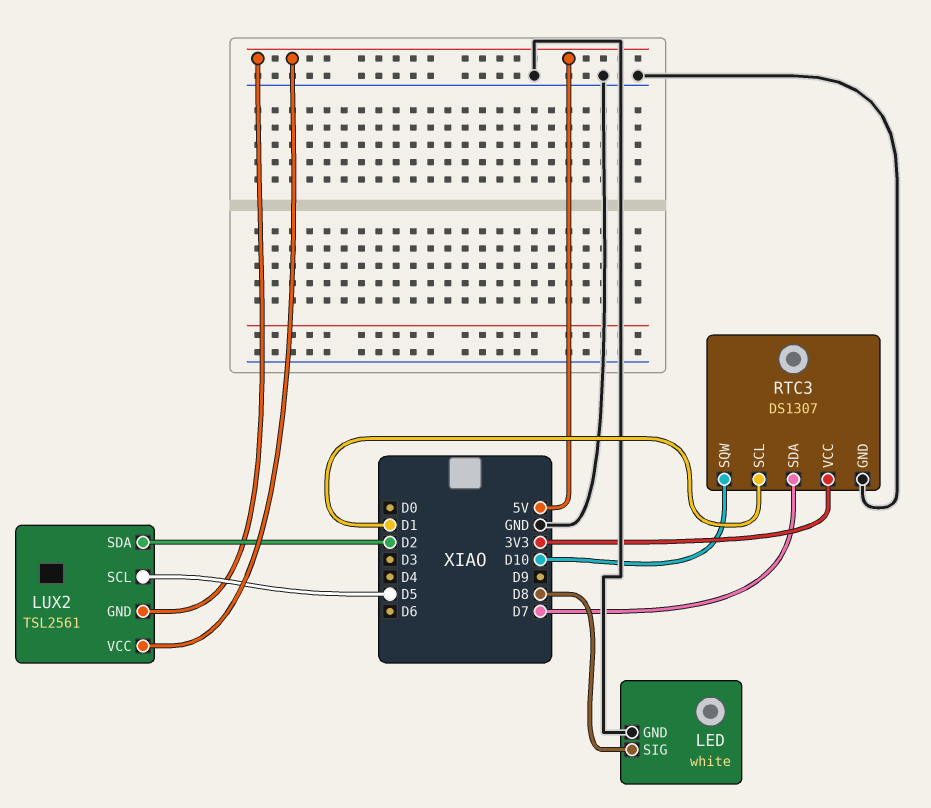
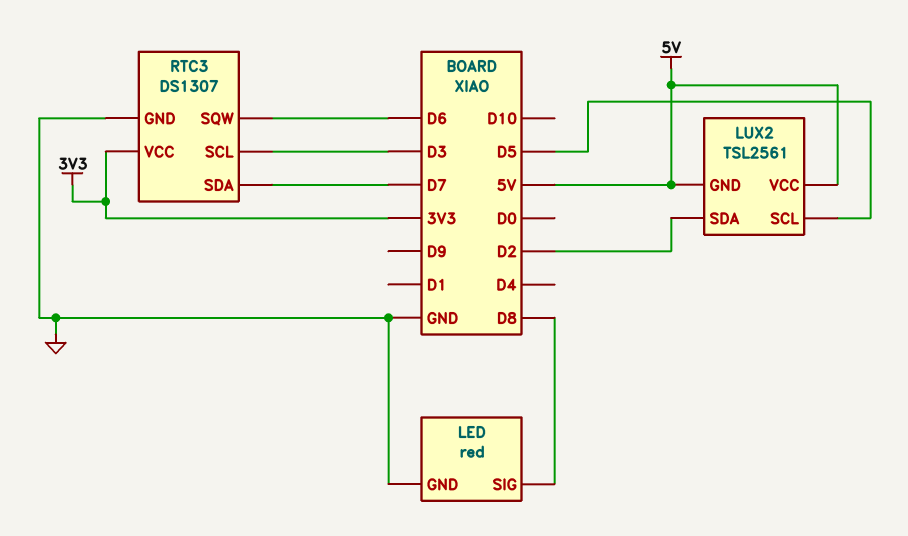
LED: white -> red
RTC3 pin SCL: D1 -> D3
RTC3 pin SQW: D10 -> D6

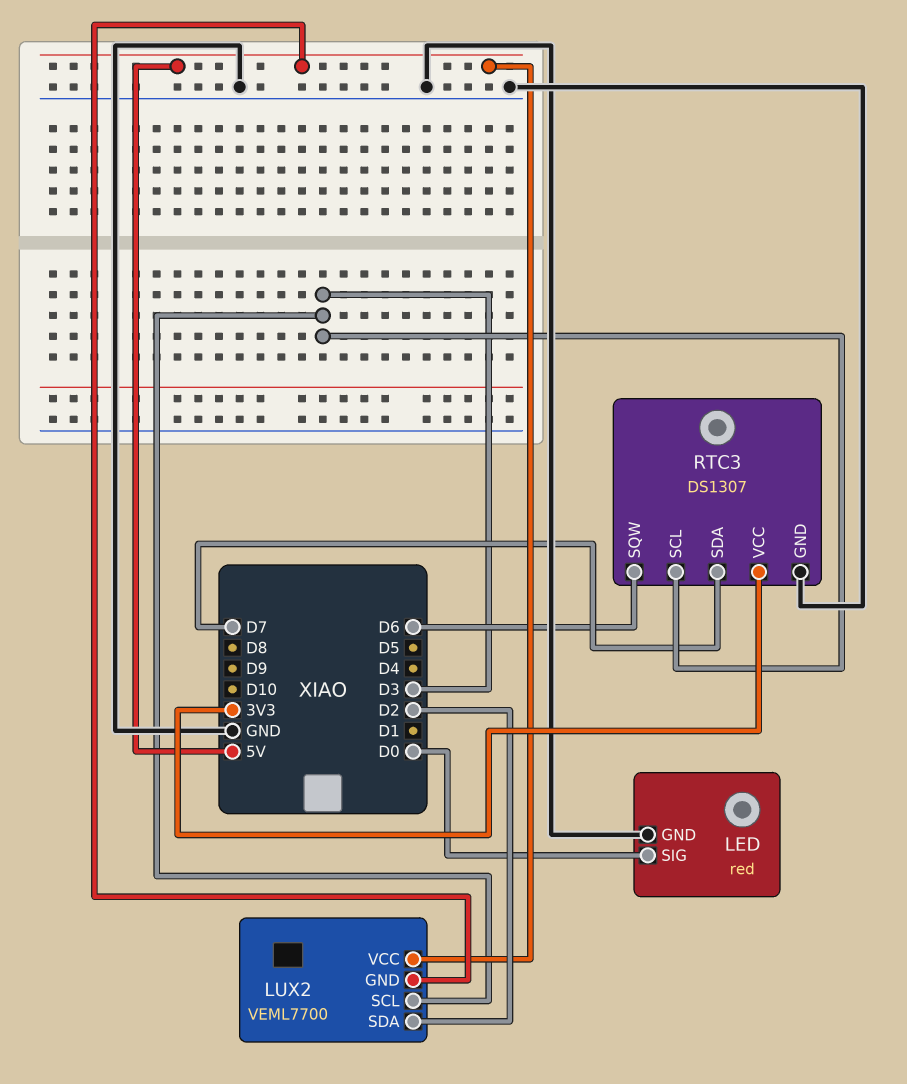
LED pin SIG: D8 -> D0
LUX2: TSL2561 -> VEML7700
LUX2 pin SCL: D5 -> D3

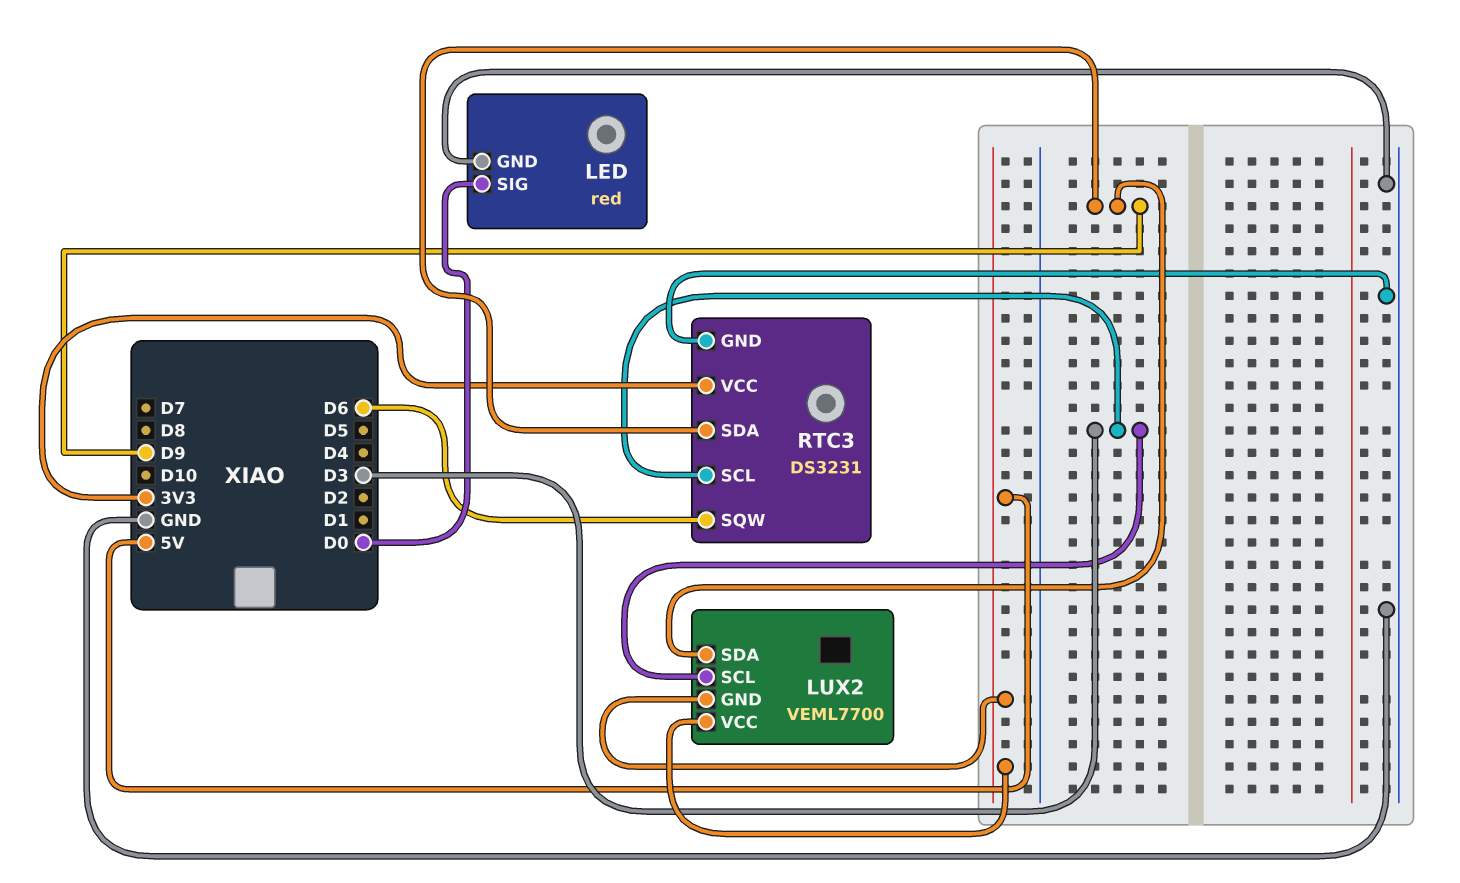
LUX2 pin SDA: D2 -> D9
RTC3: DS1307 -> DS3231
RTC3 pin SDA: D7 -> D9

